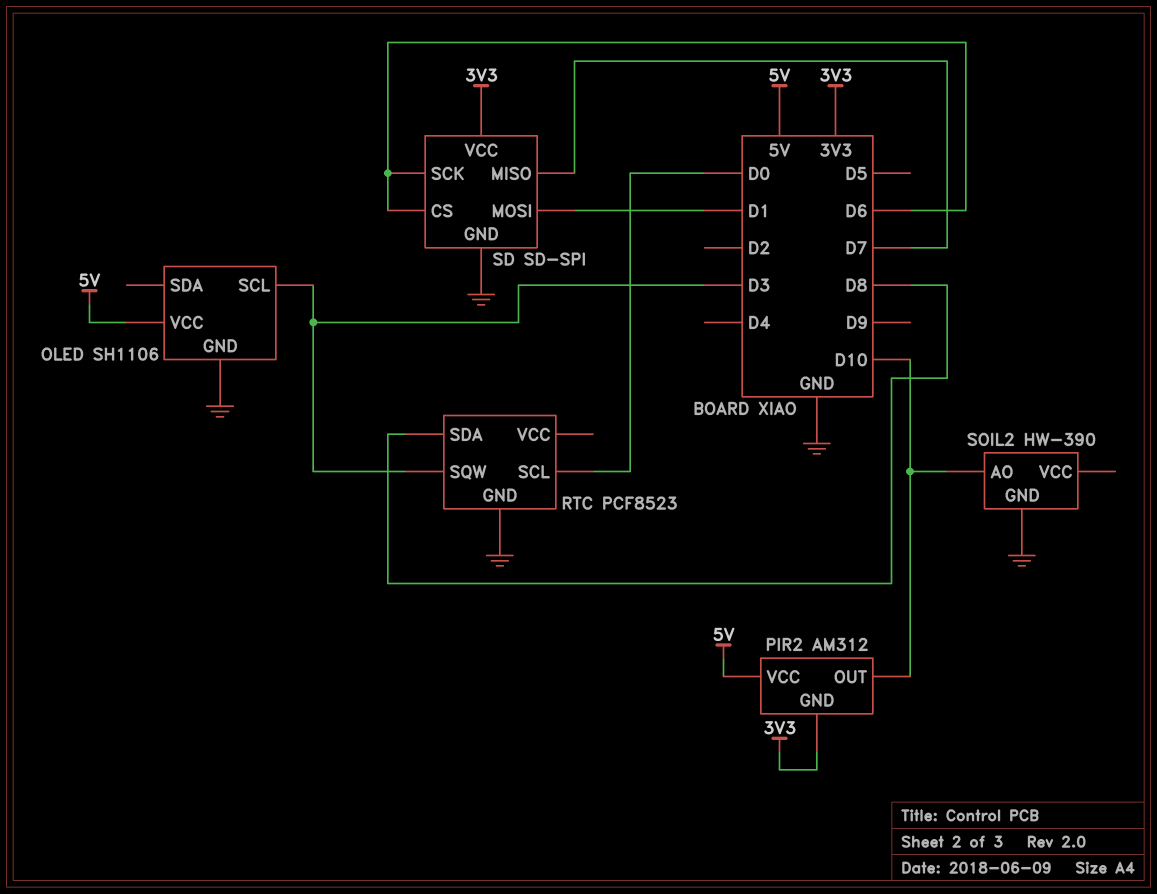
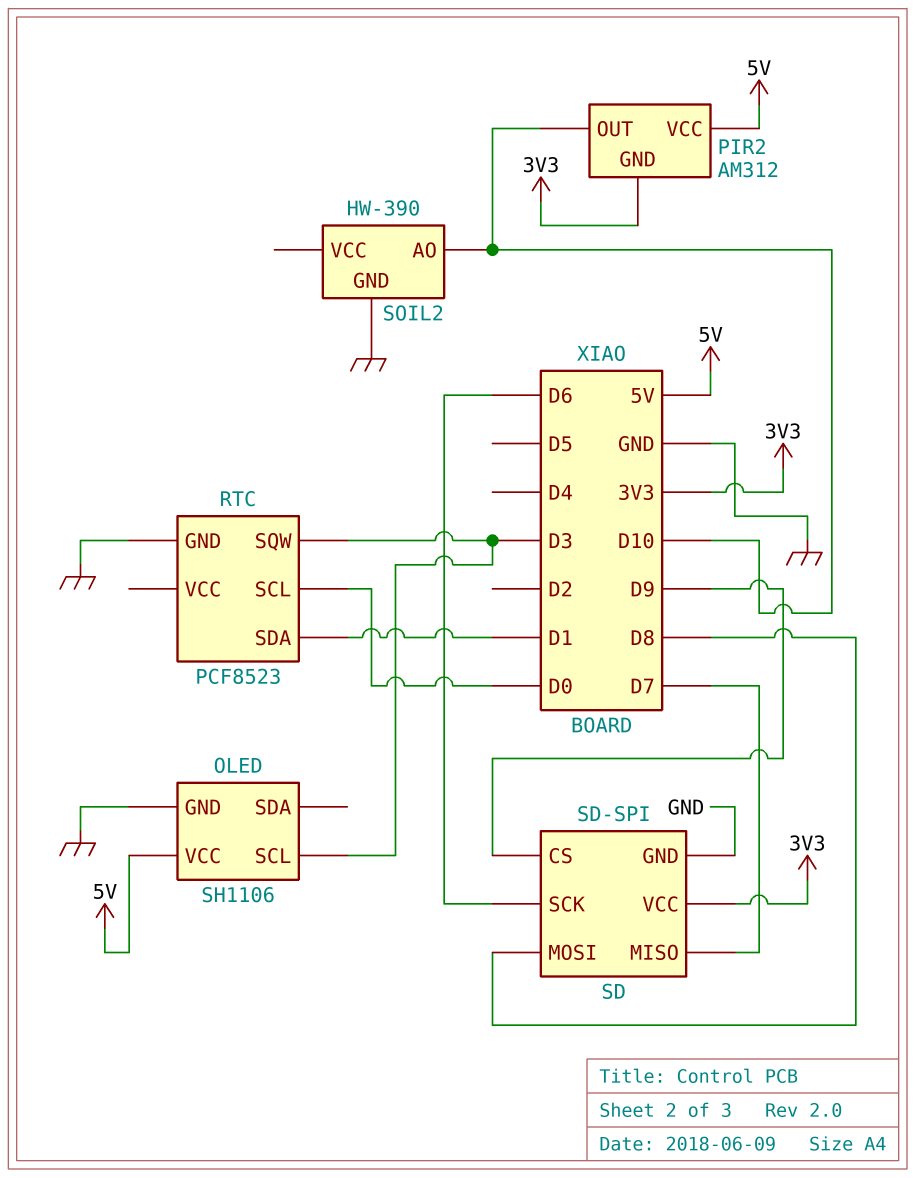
RTC pin SDA: D8 -> D1
SD pin CS: D6 -> D9
SD pin MOSI: D1 -> D8

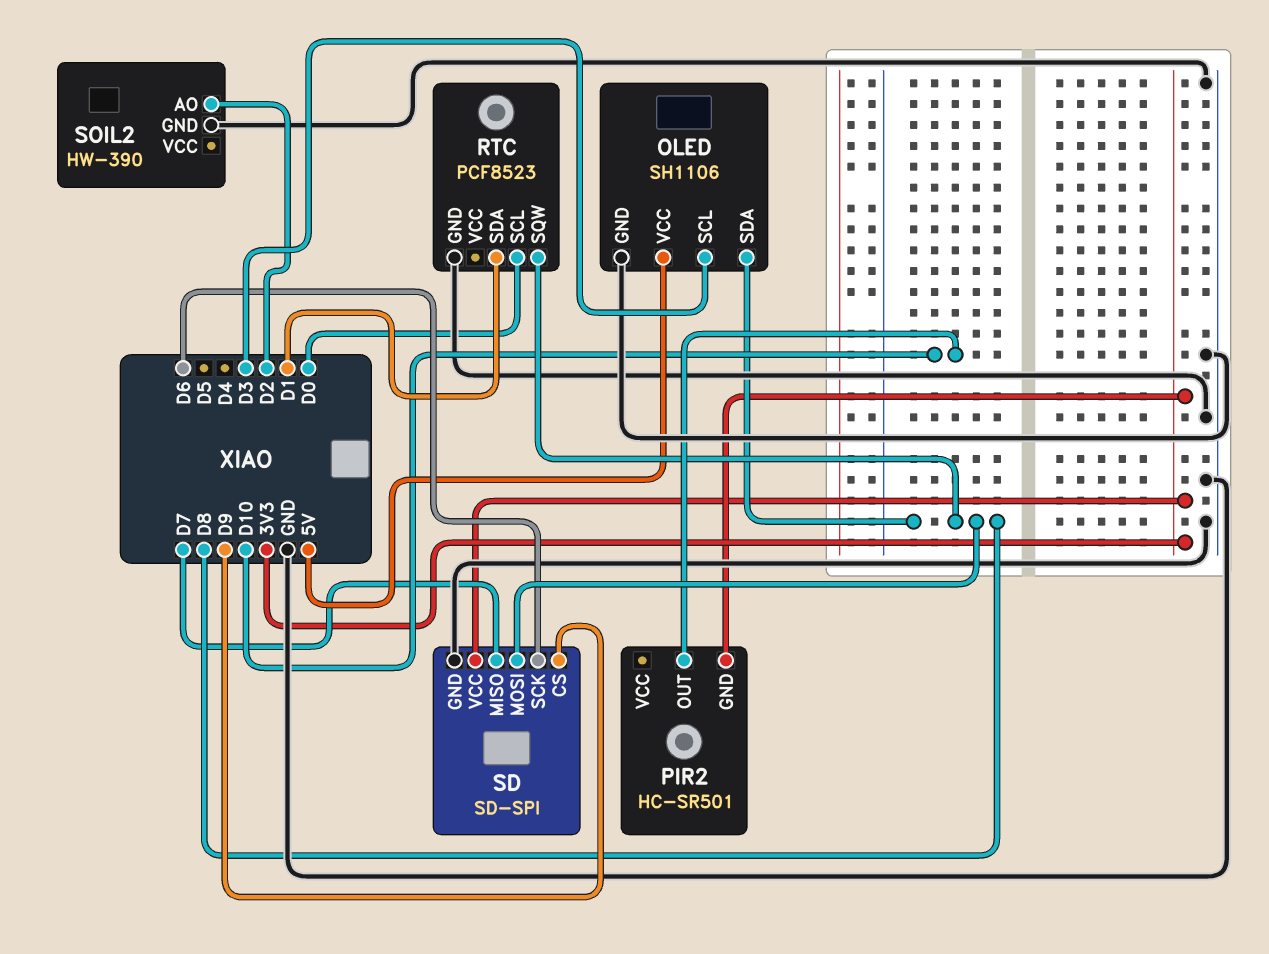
OLED pin SDA: none -> D8
PIR2: AM312 -> HC-SR501
PIR2 pin VCC: 5V -> none
RTC pin SQW: D3 -> D8
SOIL2 pin AO: D10 -> D2

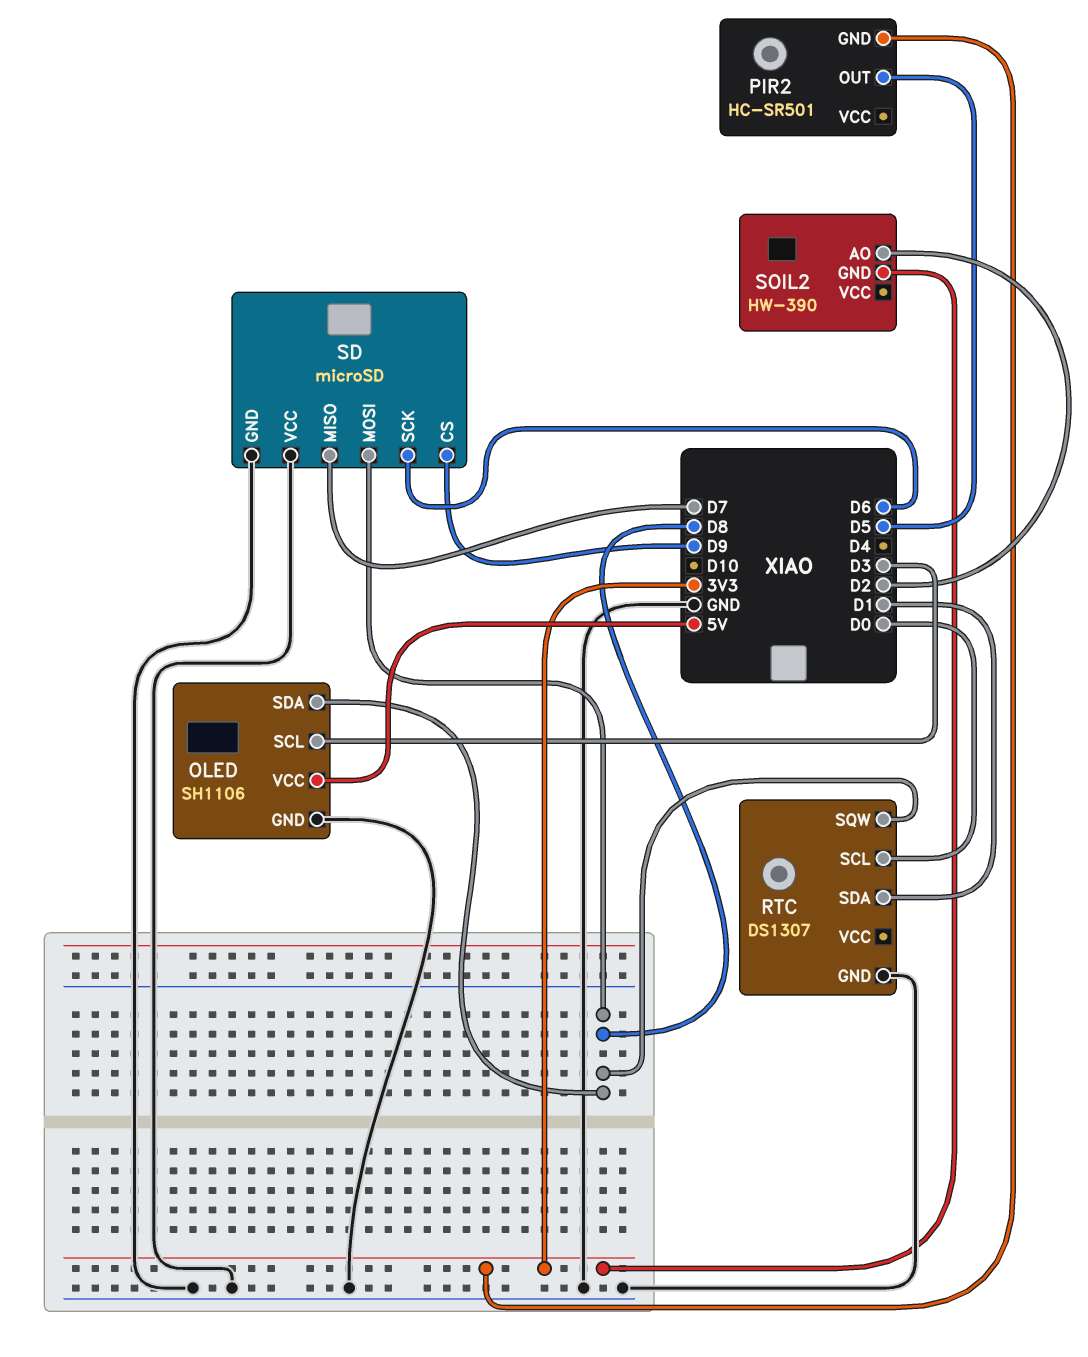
PIR2 pin OUT: D10 -> D5
RTC: PCF8523 -> DS1307
SD: SD-SPI -> microSD
SD pin VCC: 3V3 -> GND
SOIL2 pin GND: GND -> 3V3

